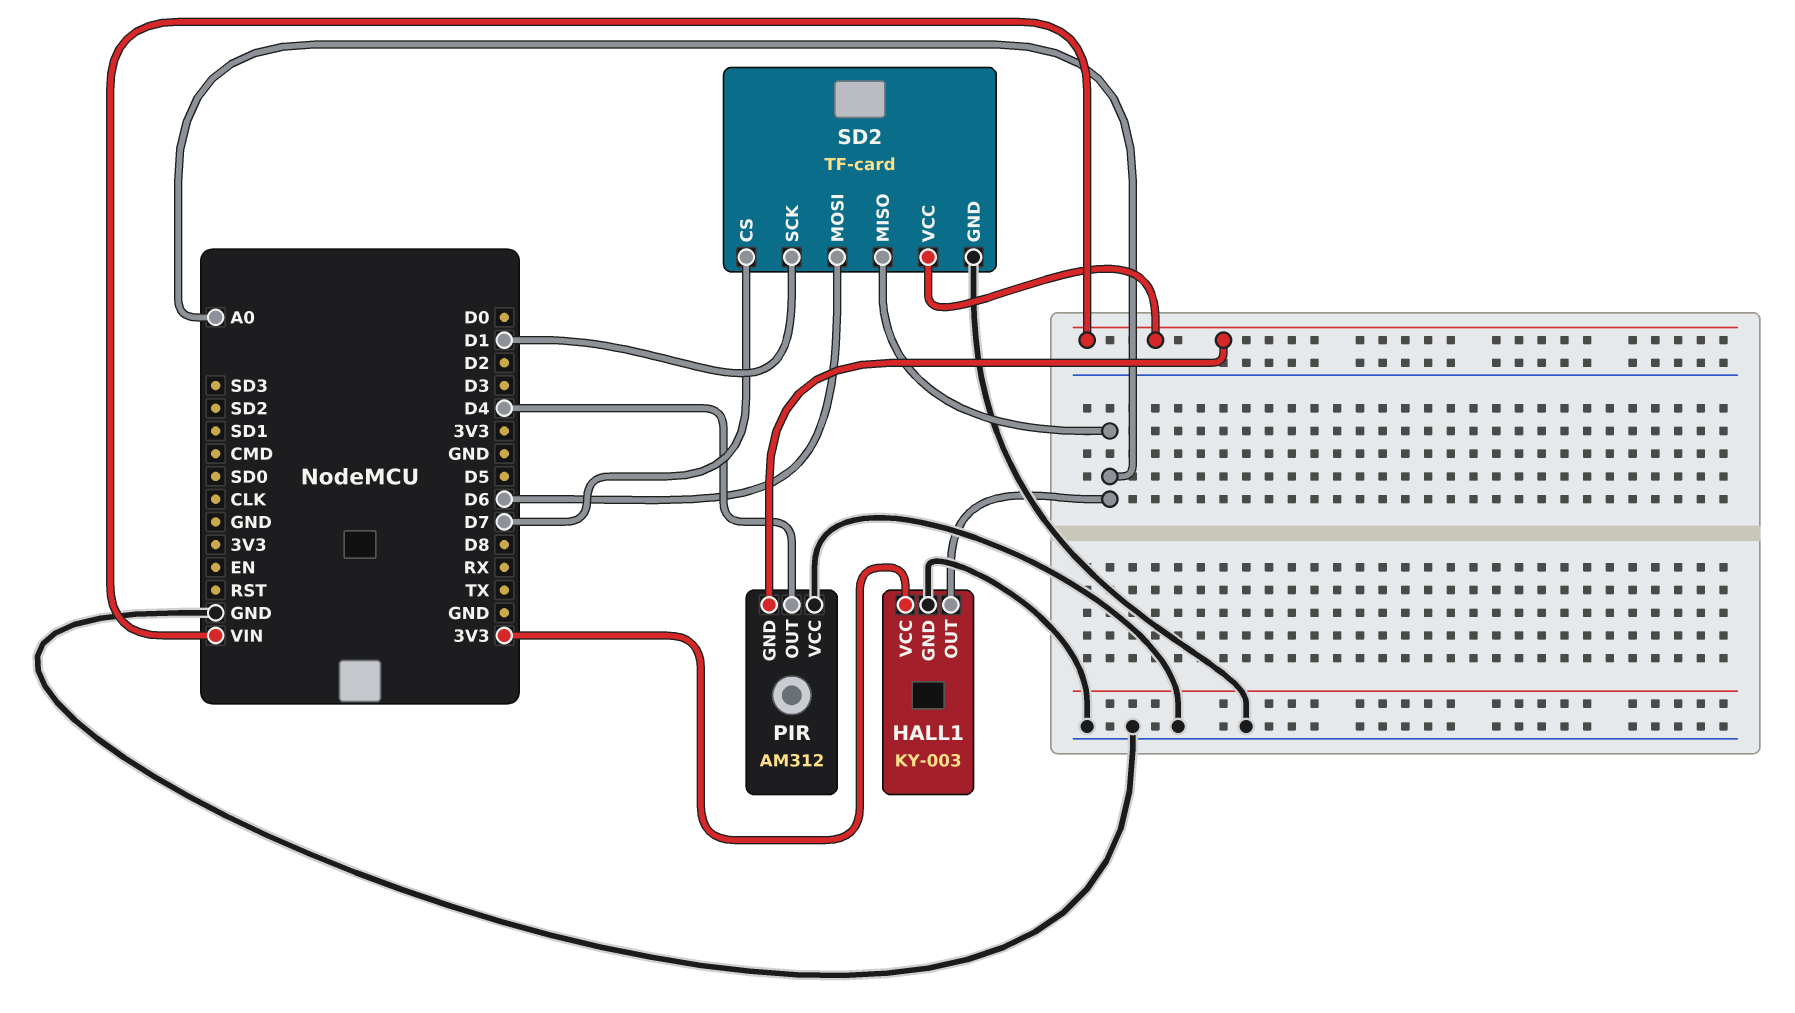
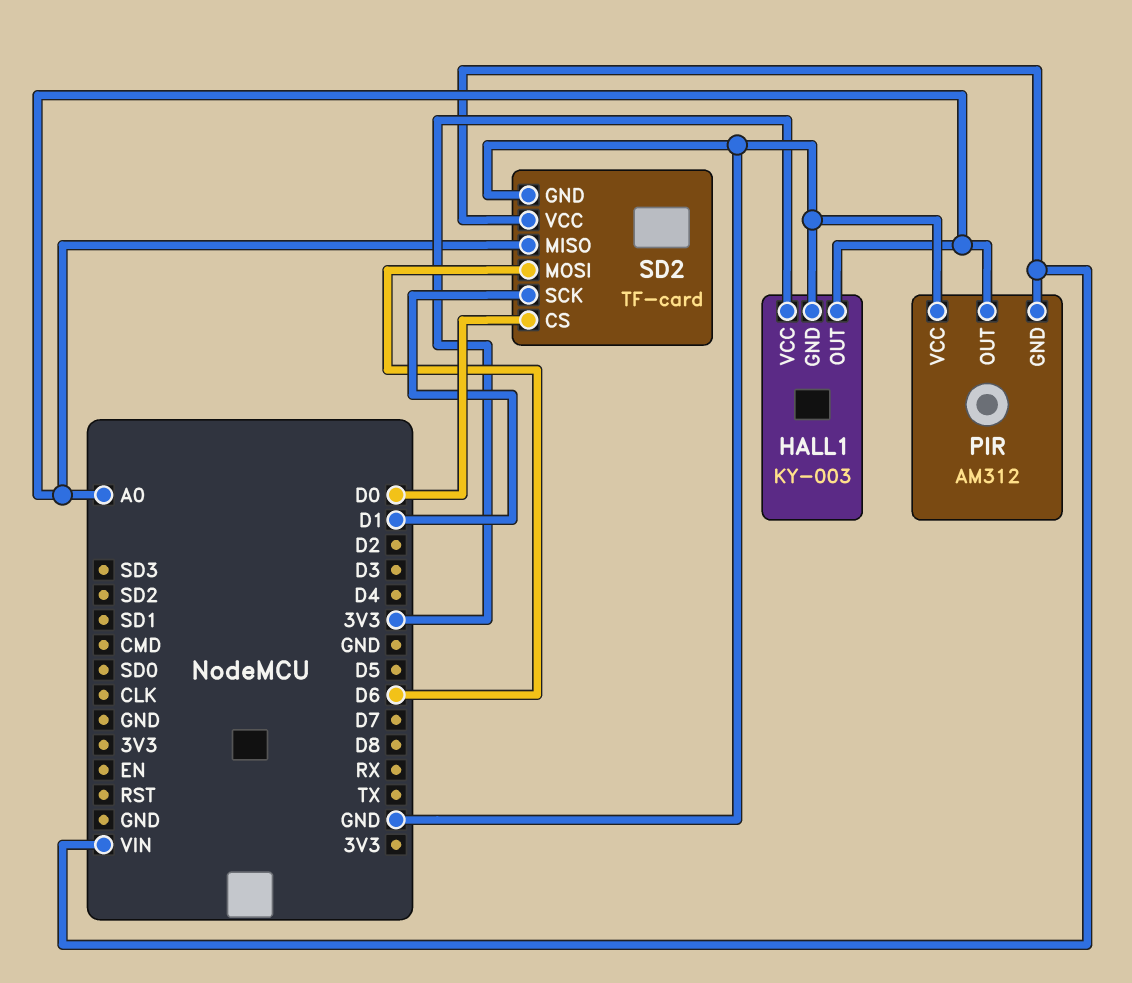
PIR pin OUT: D4 -> A0
SD2 pin CS: D7 -> D0

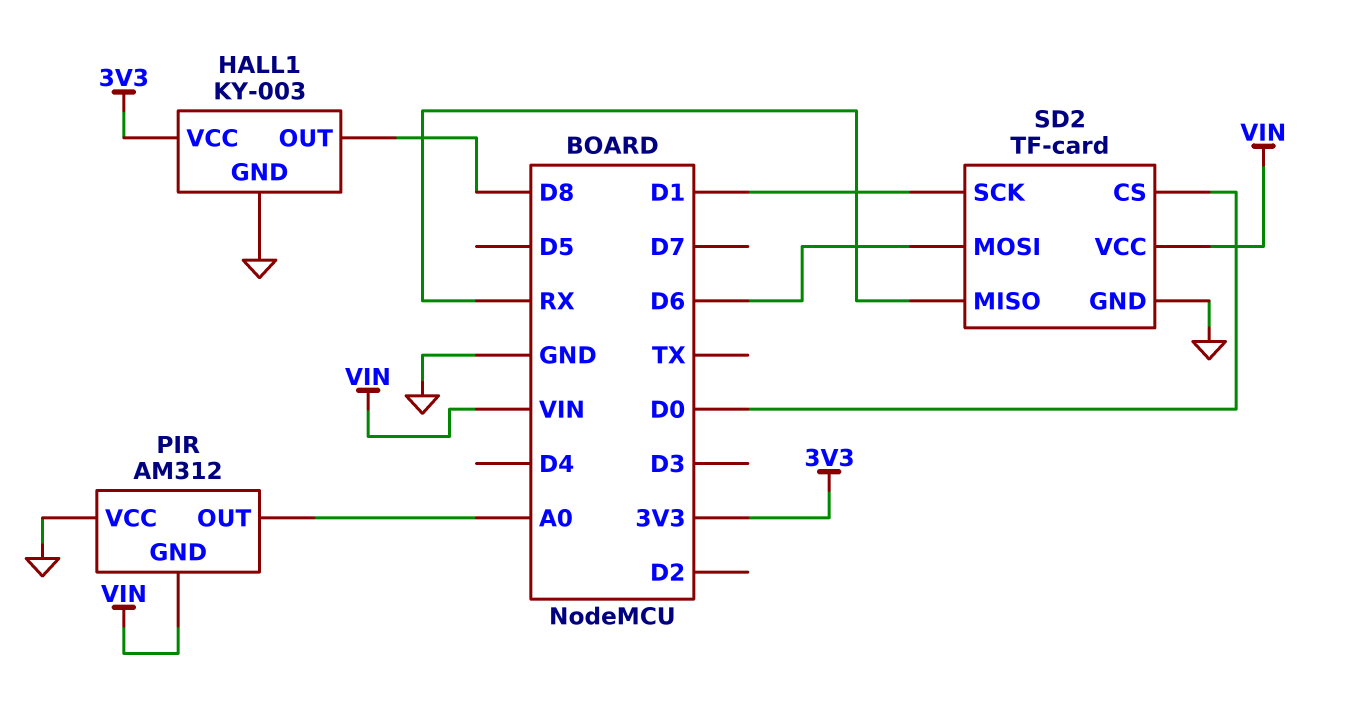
HALL1 pin OUT: A0 -> D8
SD2 pin MISO: A0 -> RX

